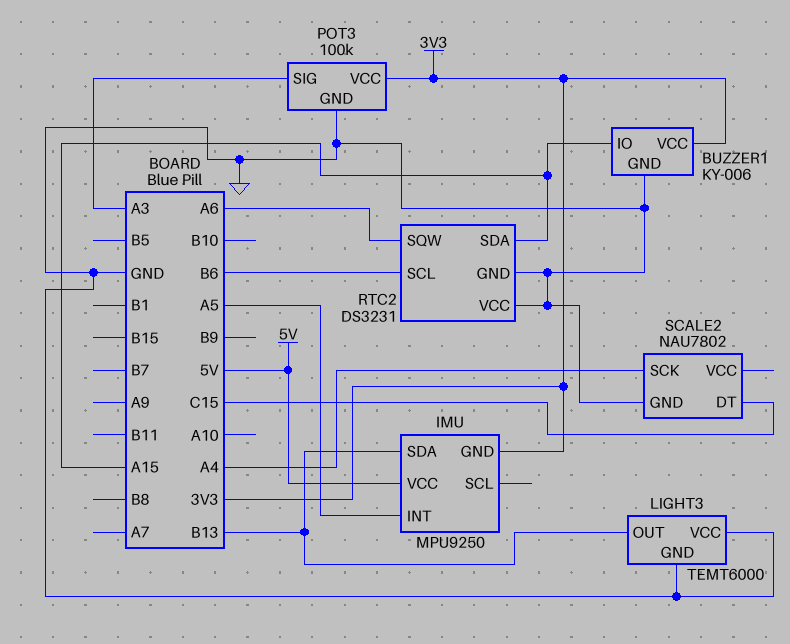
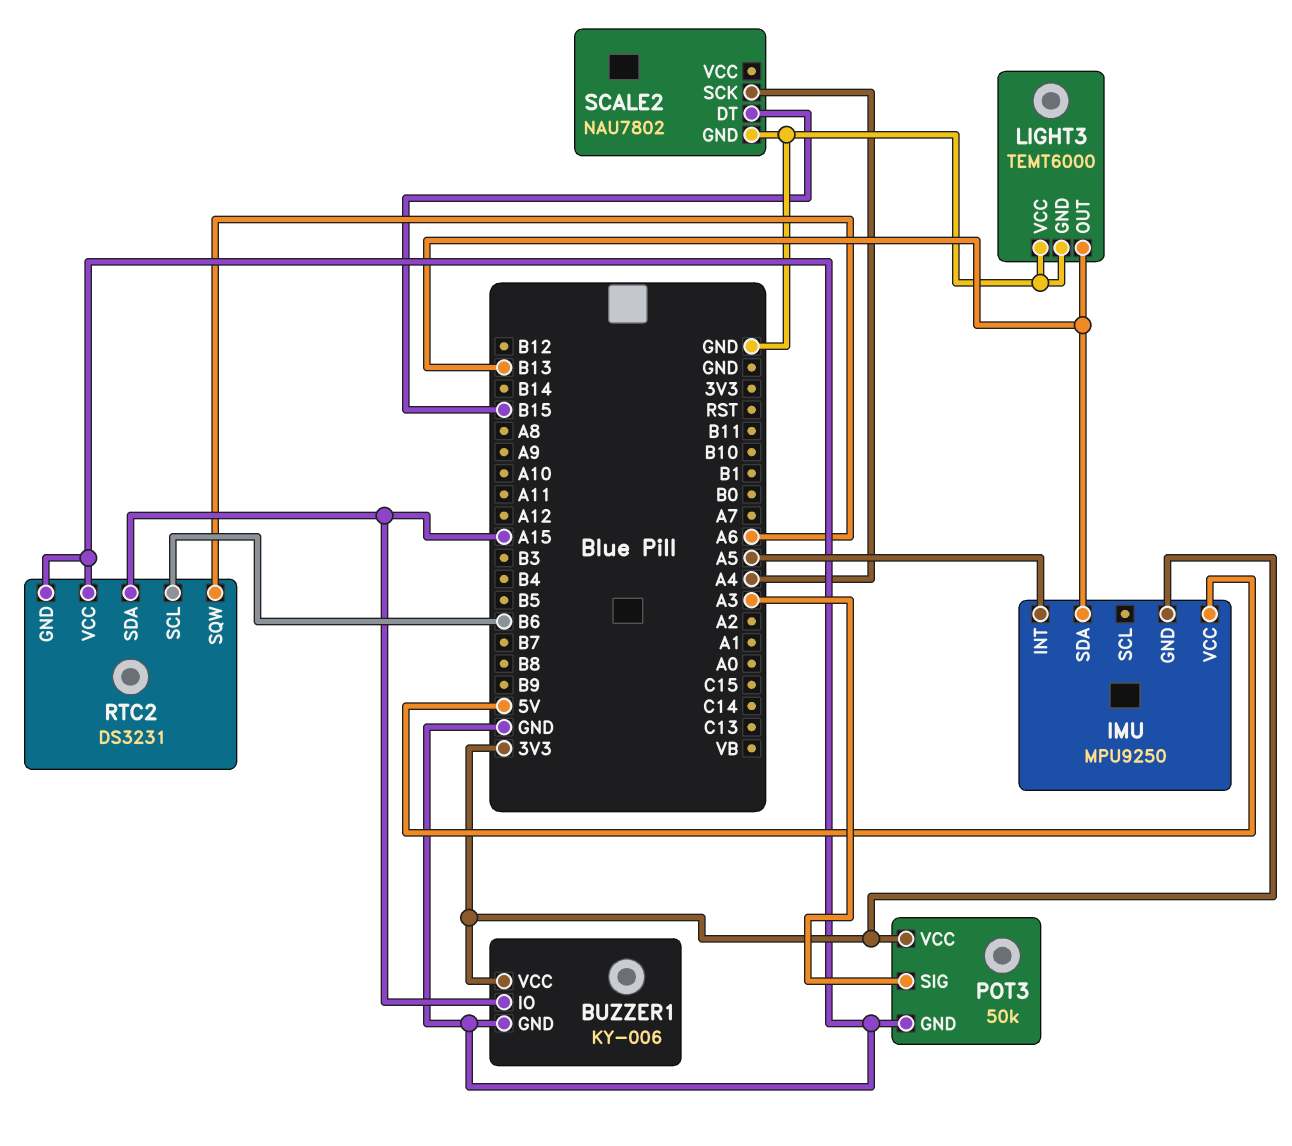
POT3: 100k -> 50k
SCALE2 pin DT: C15 -> B15

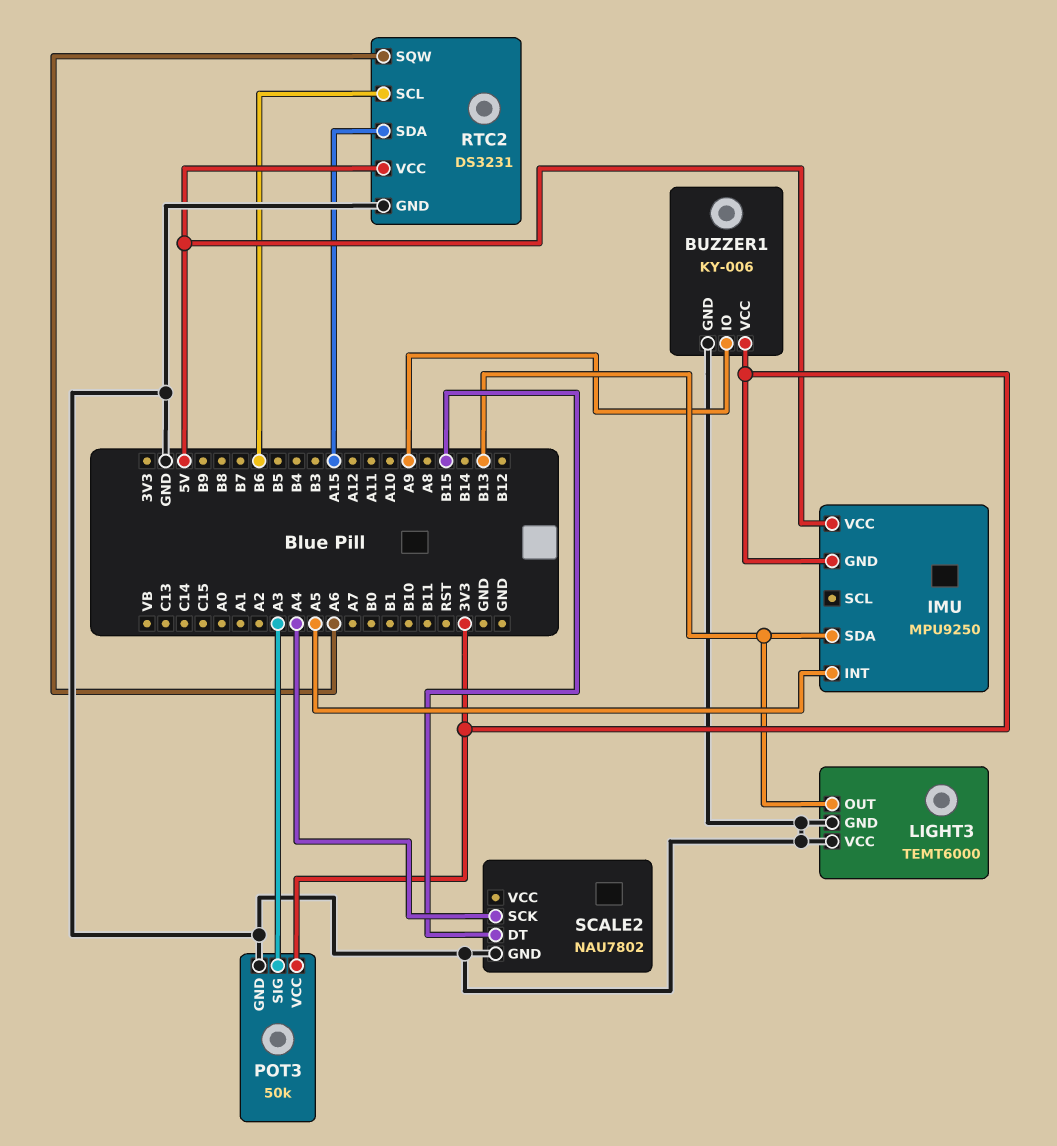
BUZZER1 pin IO: A15 -> A9
RTC2 pin VCC: GND -> 5V

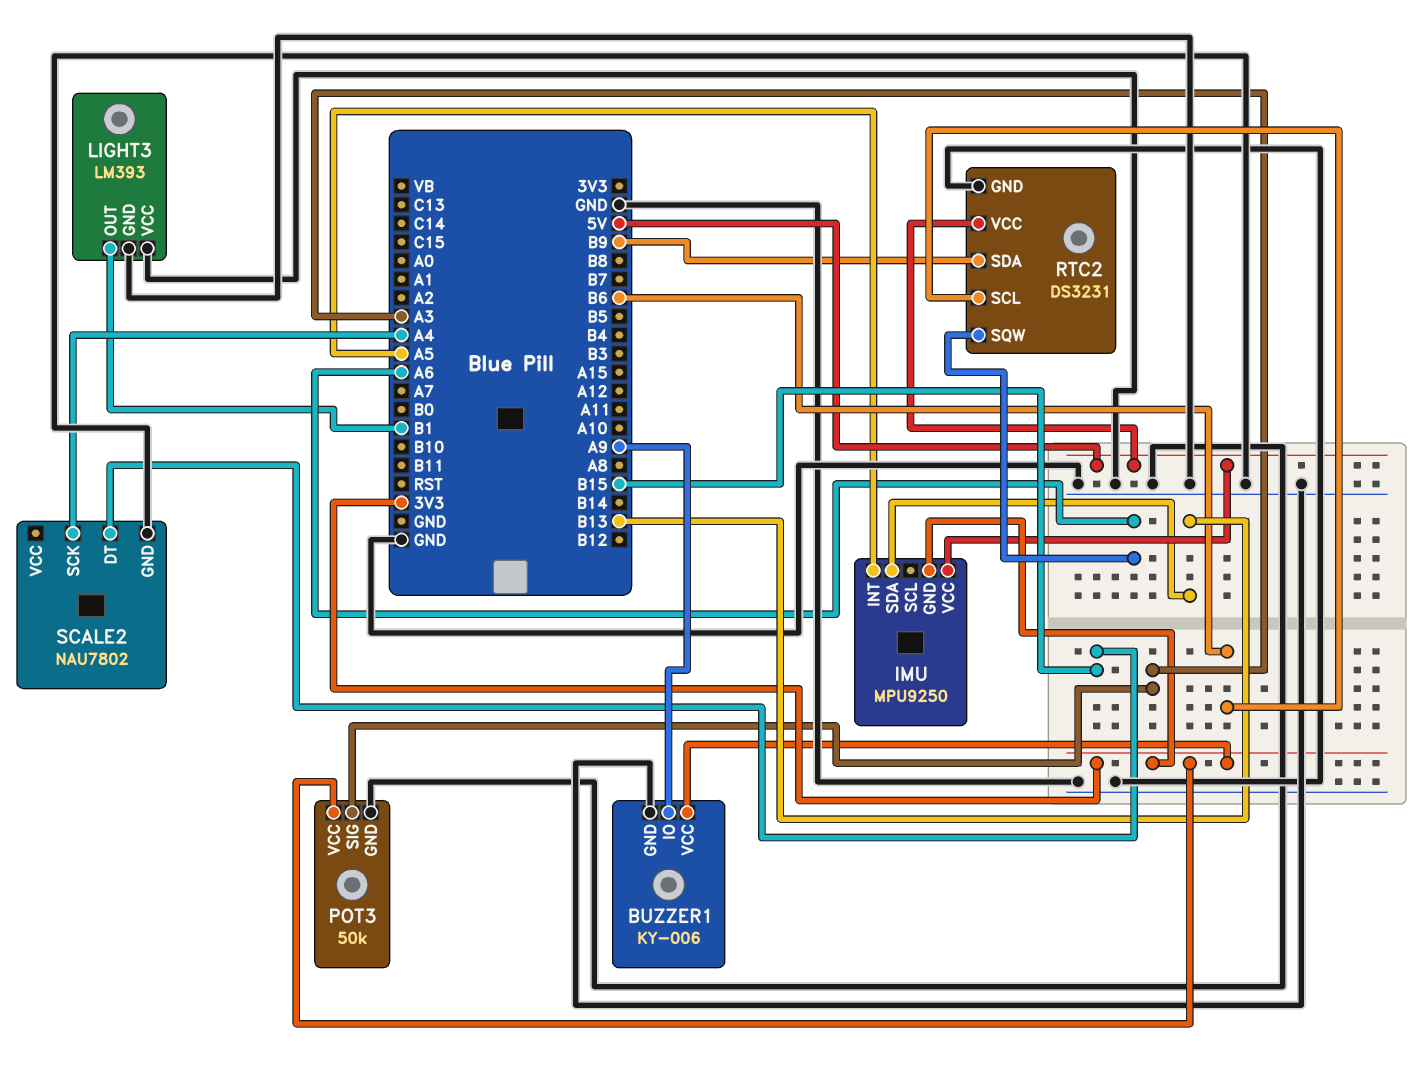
LIGHT3: TEMT6000 -> LM393
LIGHT3 pin OUT: B13 -> B1
RTC2 pin SDA: A15 -> B9

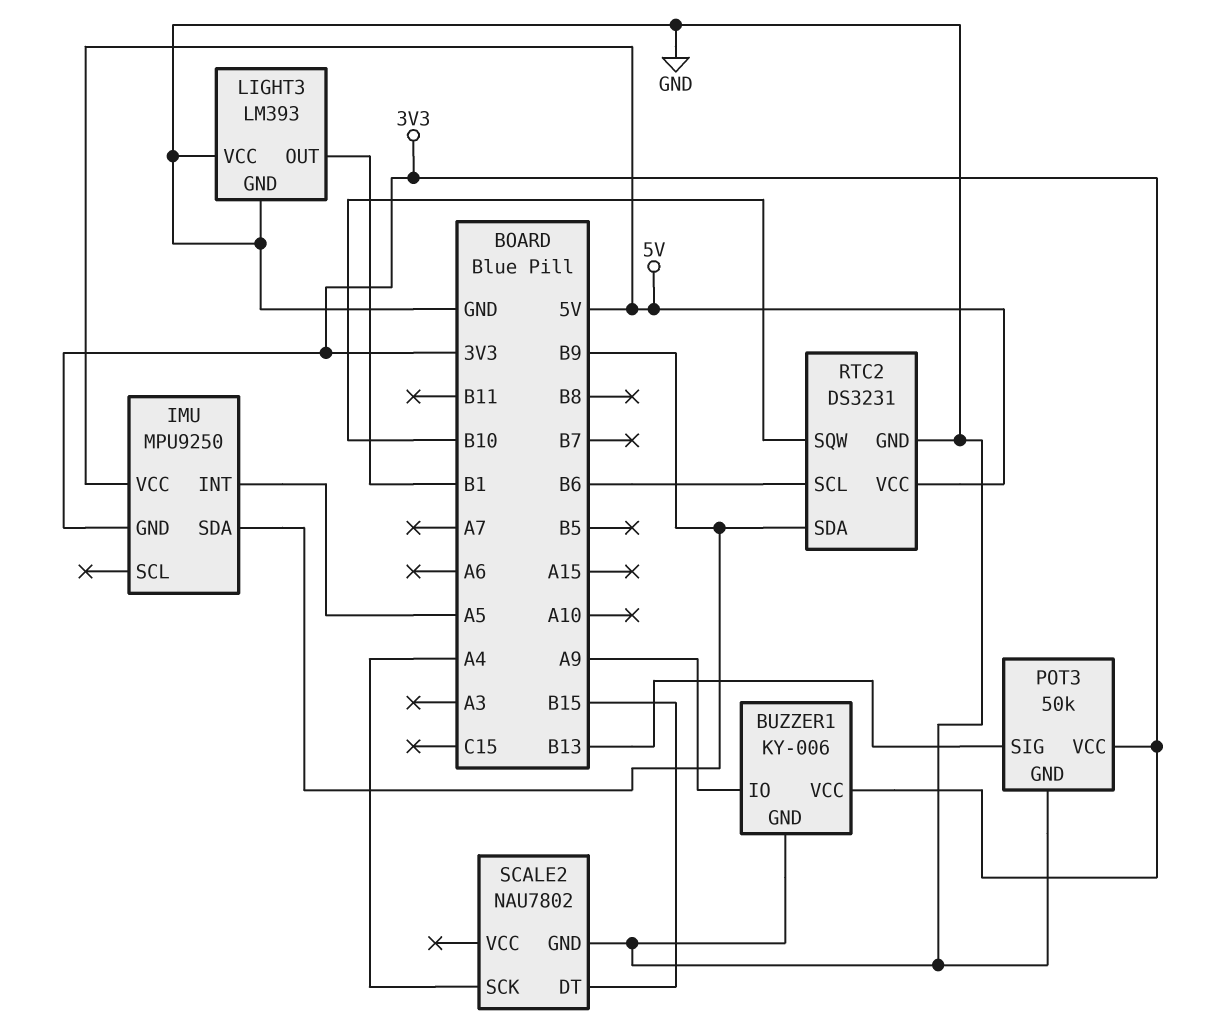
IMU pin SDA: B13 -> B9
POT3 pin SIG: A3 -> B13
RTC2 pin SQW: A6 -> B10

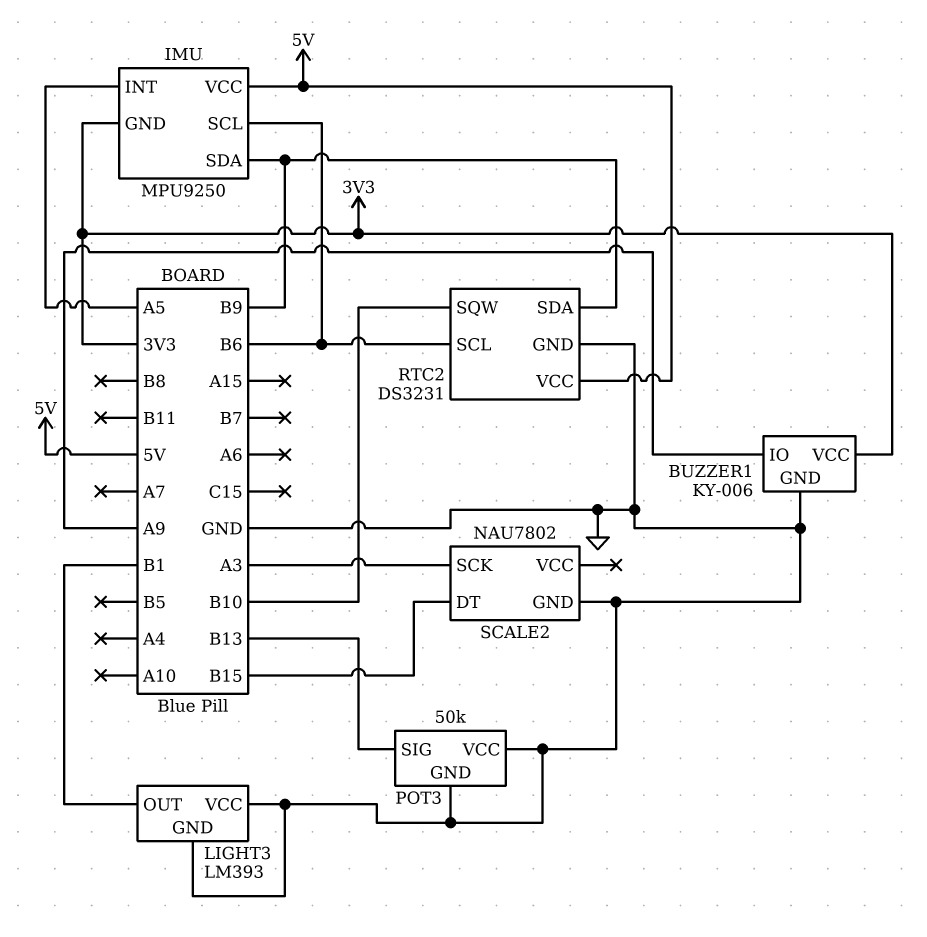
IMU pin SCL: none -> B6
POT3 pin VCC: 3V3 -> GND
SCALE2 pin SCK: A4 -> A3

